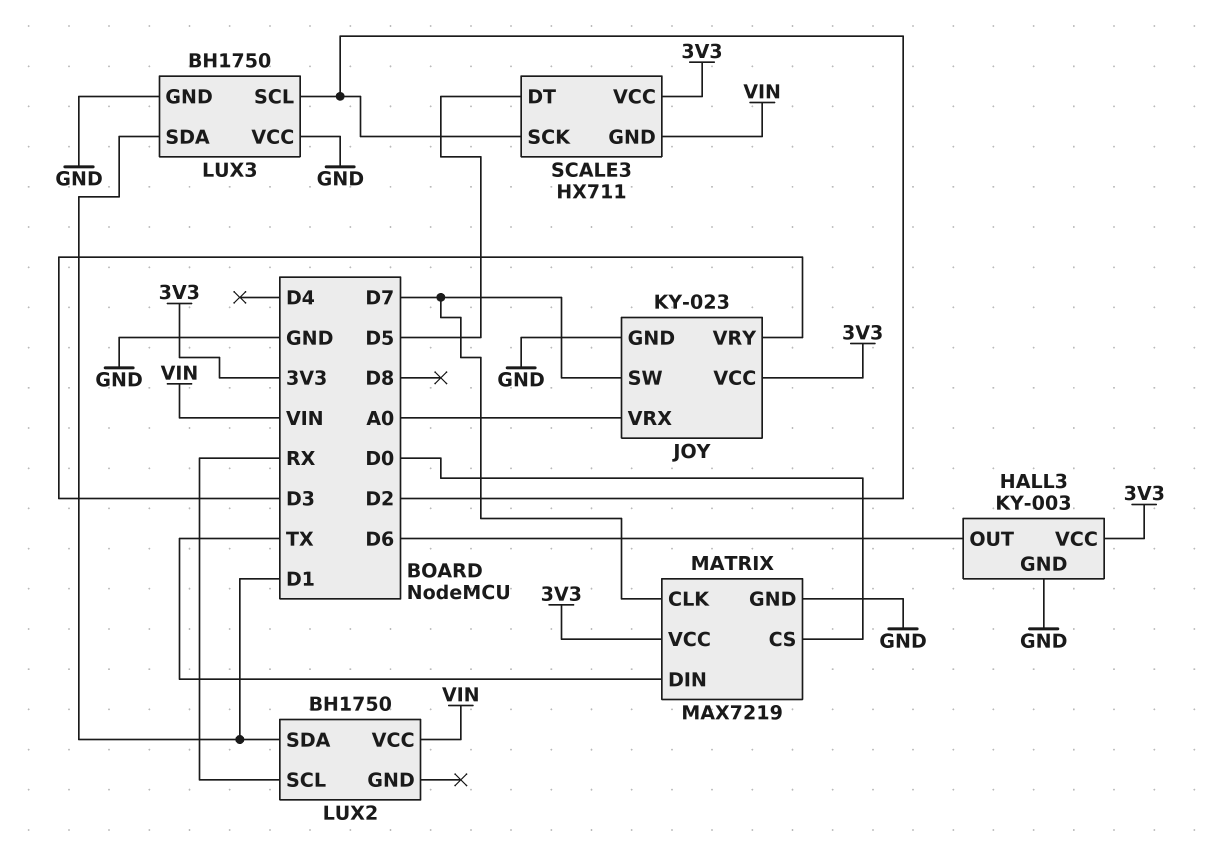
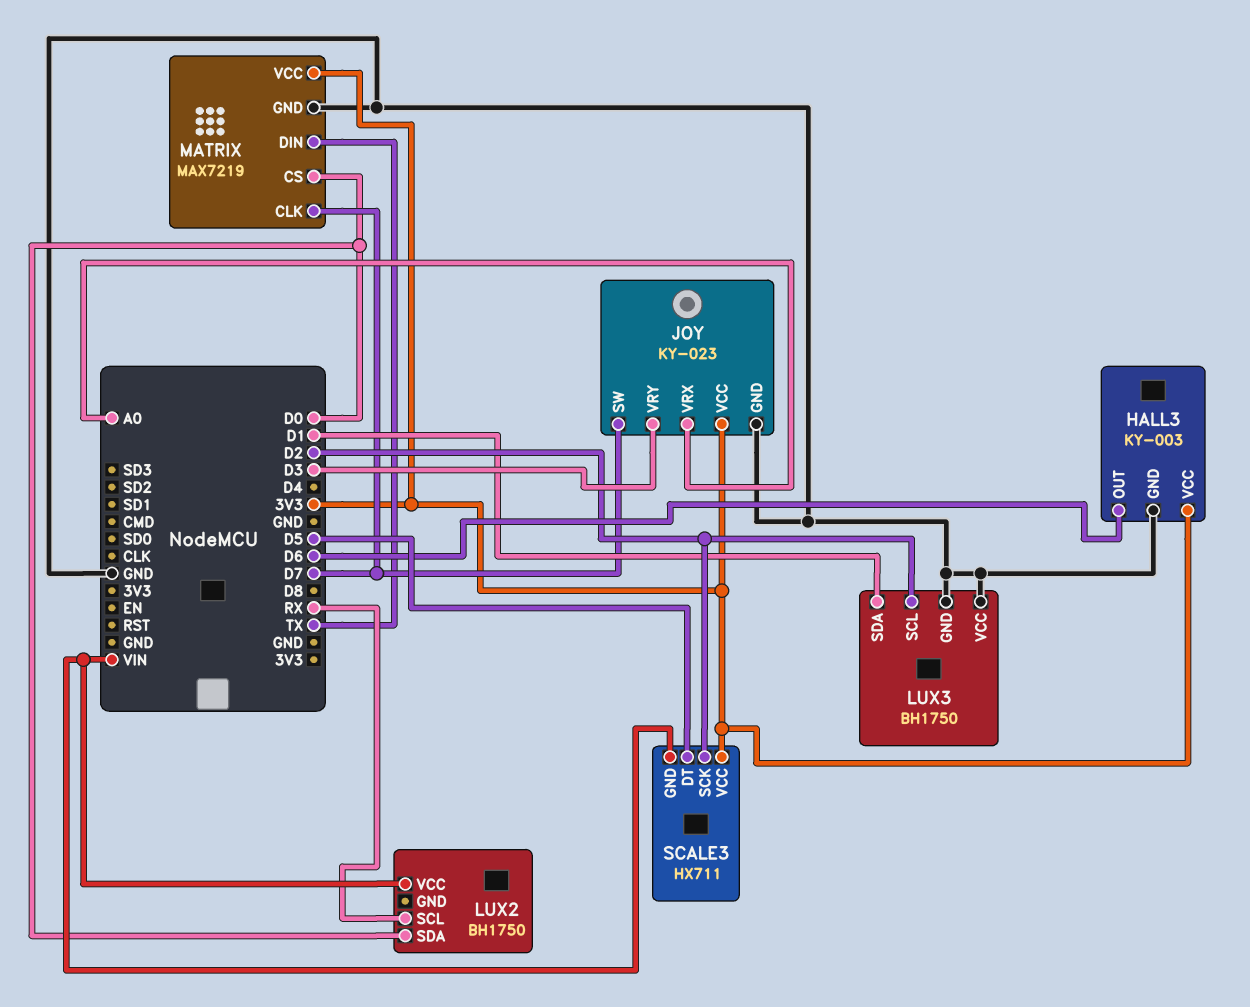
LUX2 pin SDA: D1 -> D0

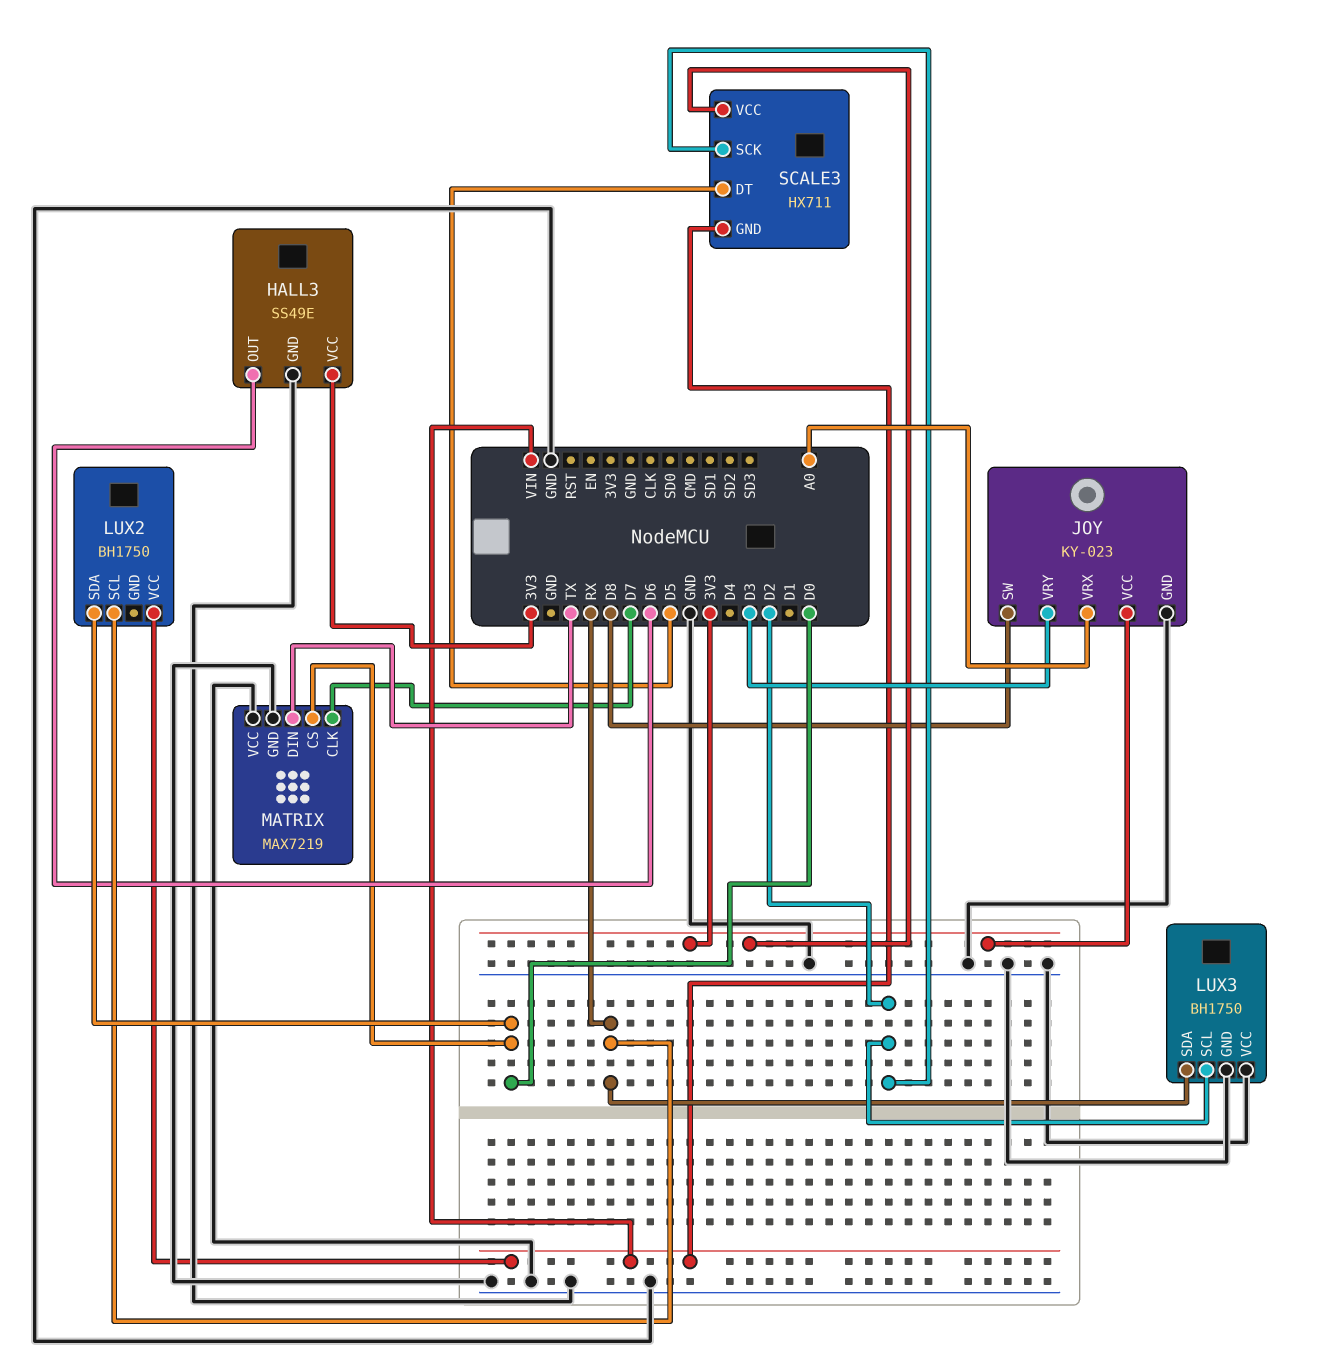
HALL3: KY-003 -> SS49E
JOY pin SW: D7 -> D8
LUX3 pin SDA: D1 -> RX
MATRIX pin VCC: 3V3 -> GND

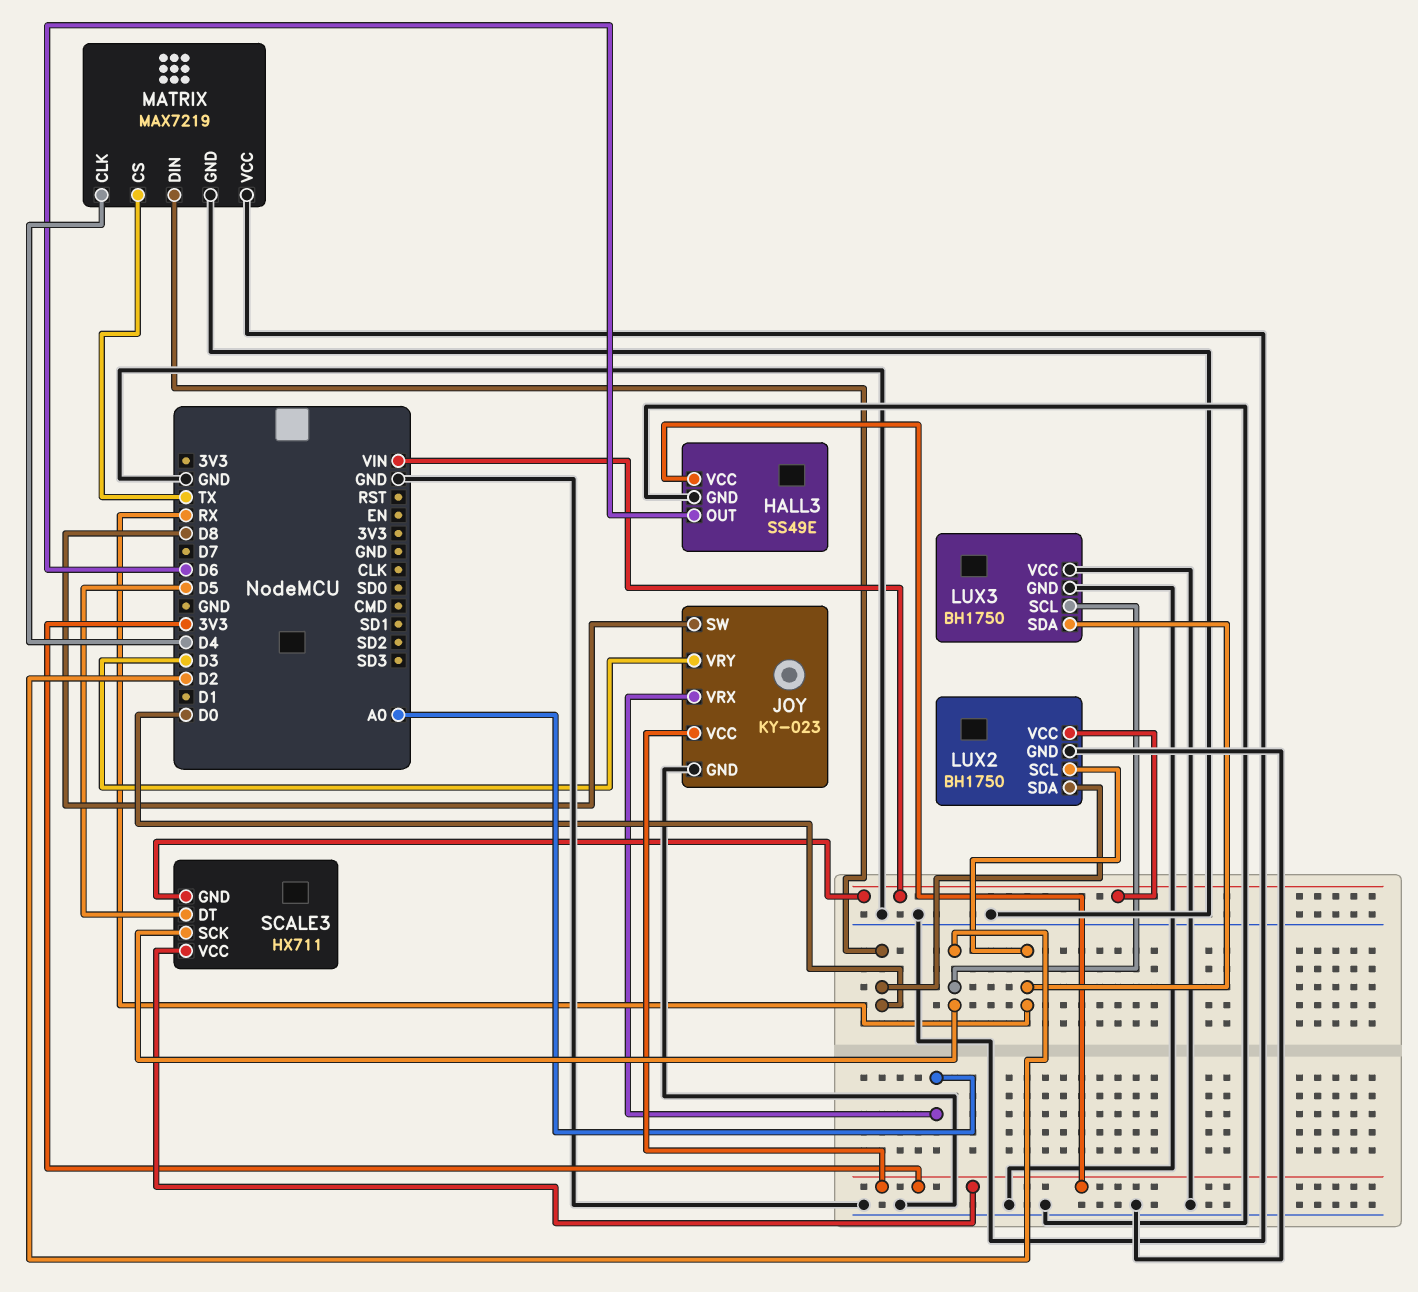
LUX2 pin GND: none -> GND
MATRIX pin CLK: D7 -> D4
MATRIX pin CS: D0 -> TX
MATRIX pin DIN: TX -> D0

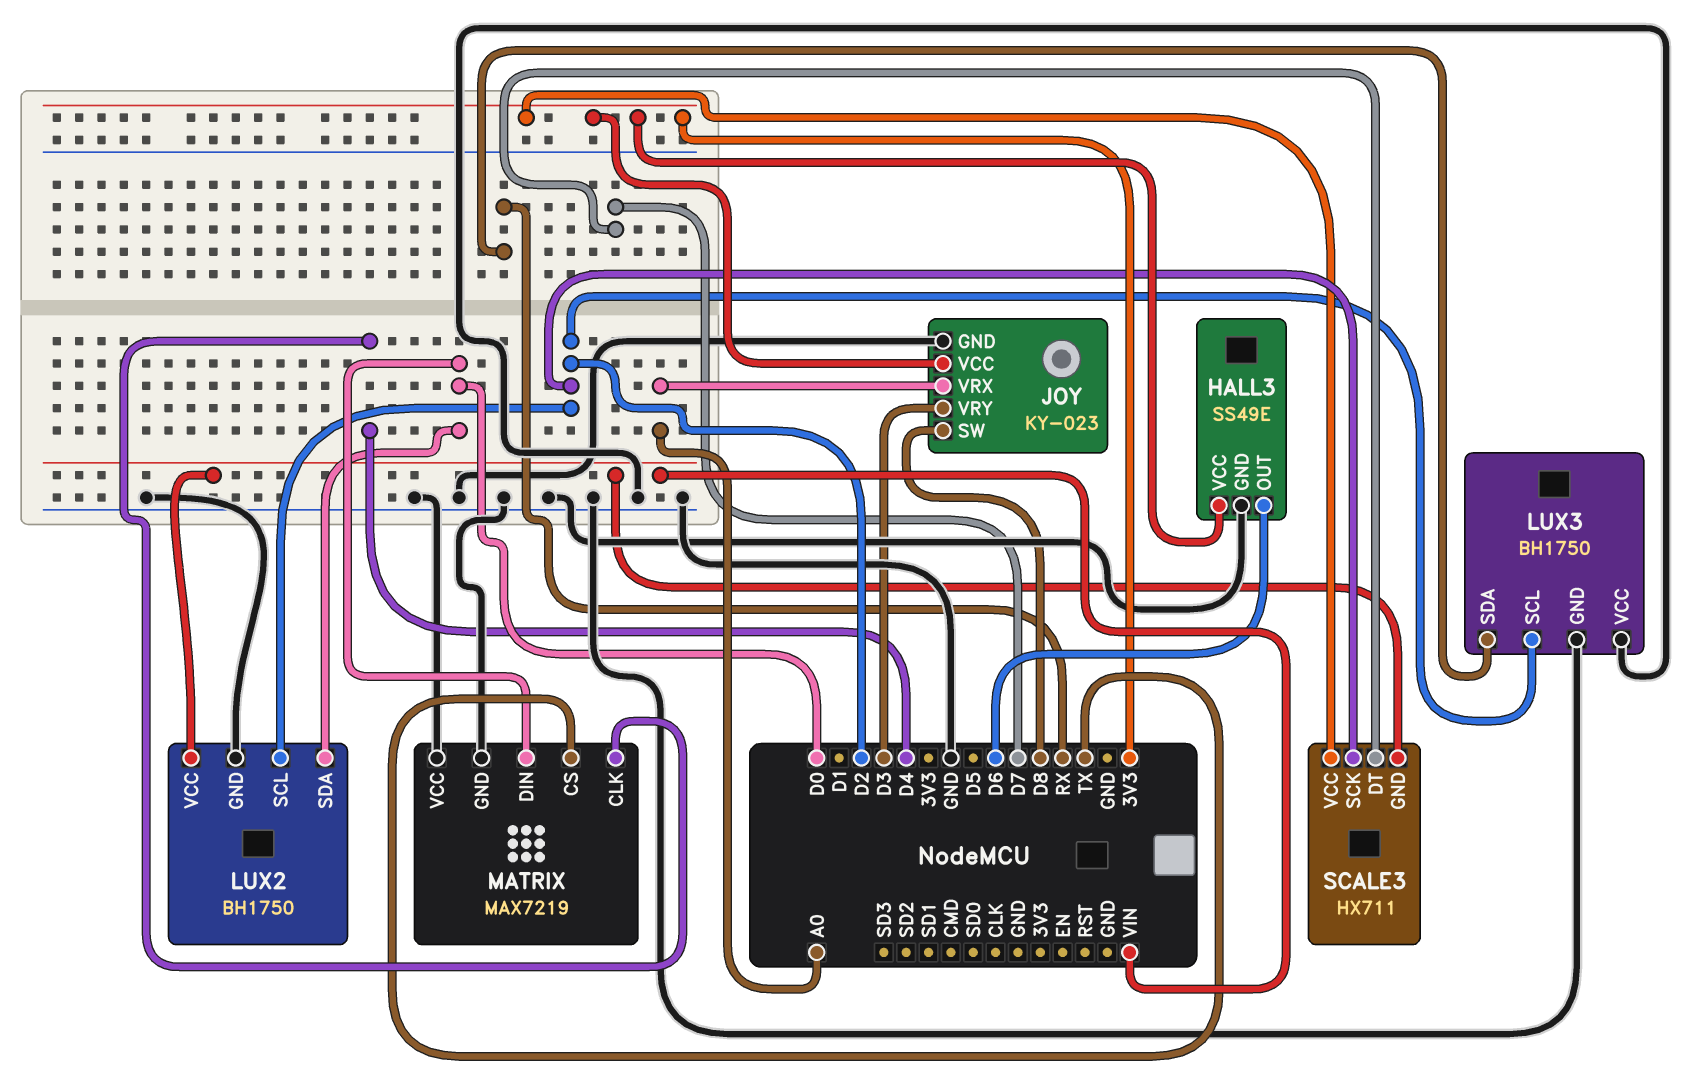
LUX2 pin SCL: RX -> D2
SCALE3 pin DT: D5 -> D7

